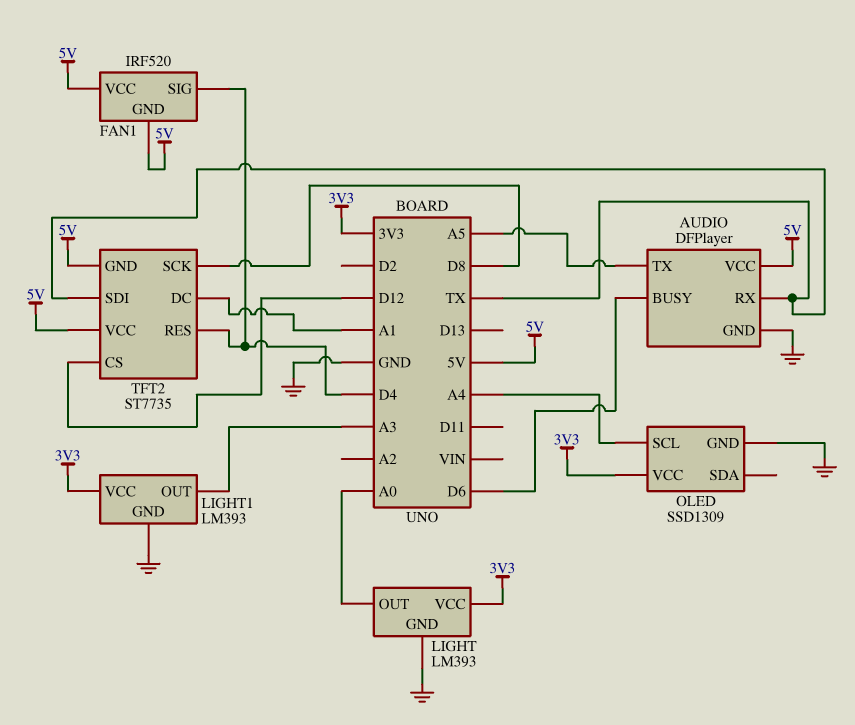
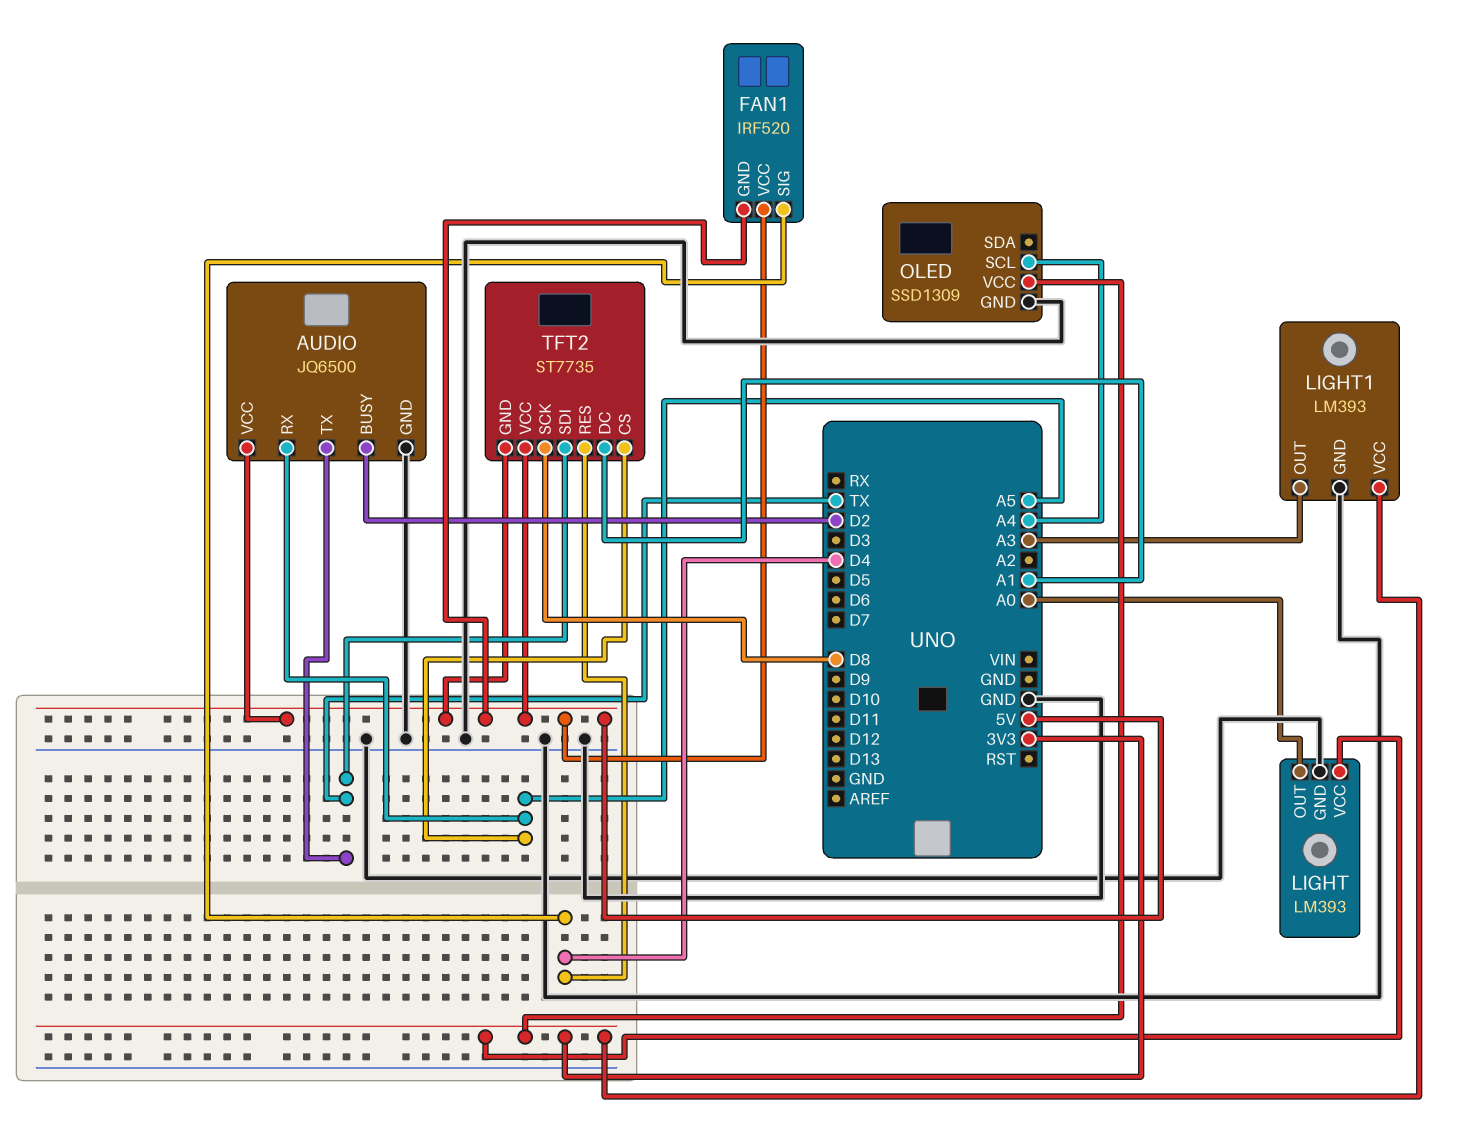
AUDIO: DFPlayer -> JQ6500
AUDIO pin BUSY: D6 -> D2
AUDIO pin RX: TX -> A5
AUDIO pin TX: A5 -> TX
TFT2 pin CS: D12 -> A5

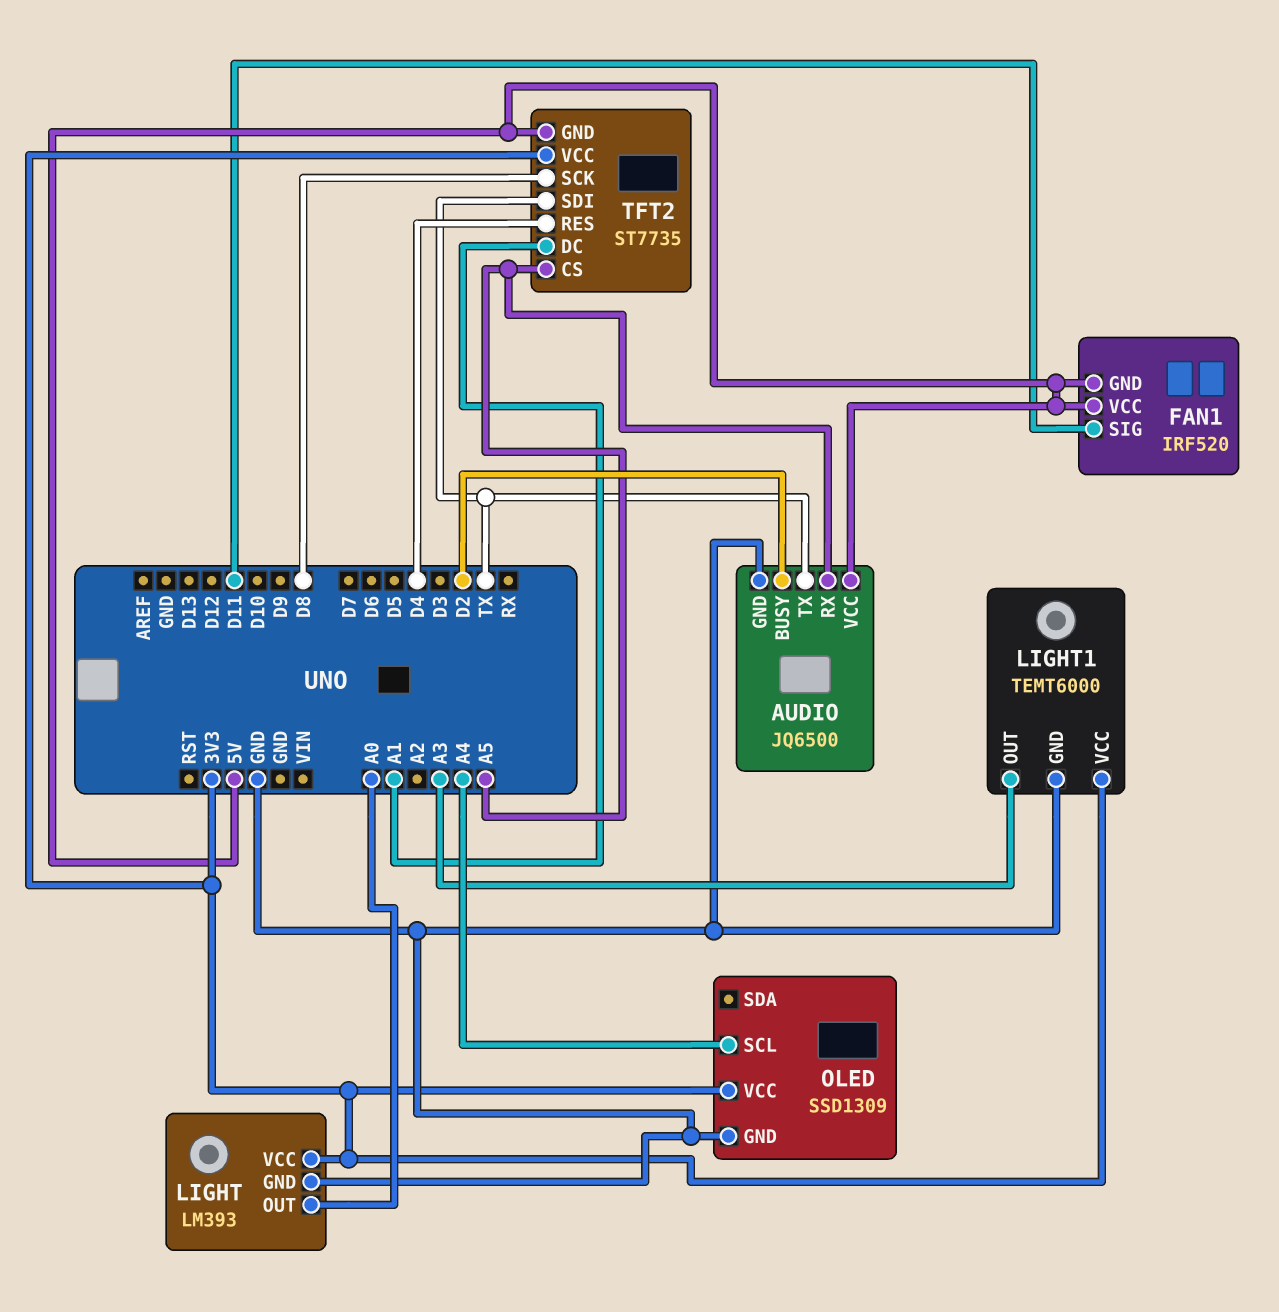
FAN1 pin SIG: D4 -> D11
LIGHT1: LM393 -> TEMT6000
TFT2 pin VCC: 5V -> 3V3

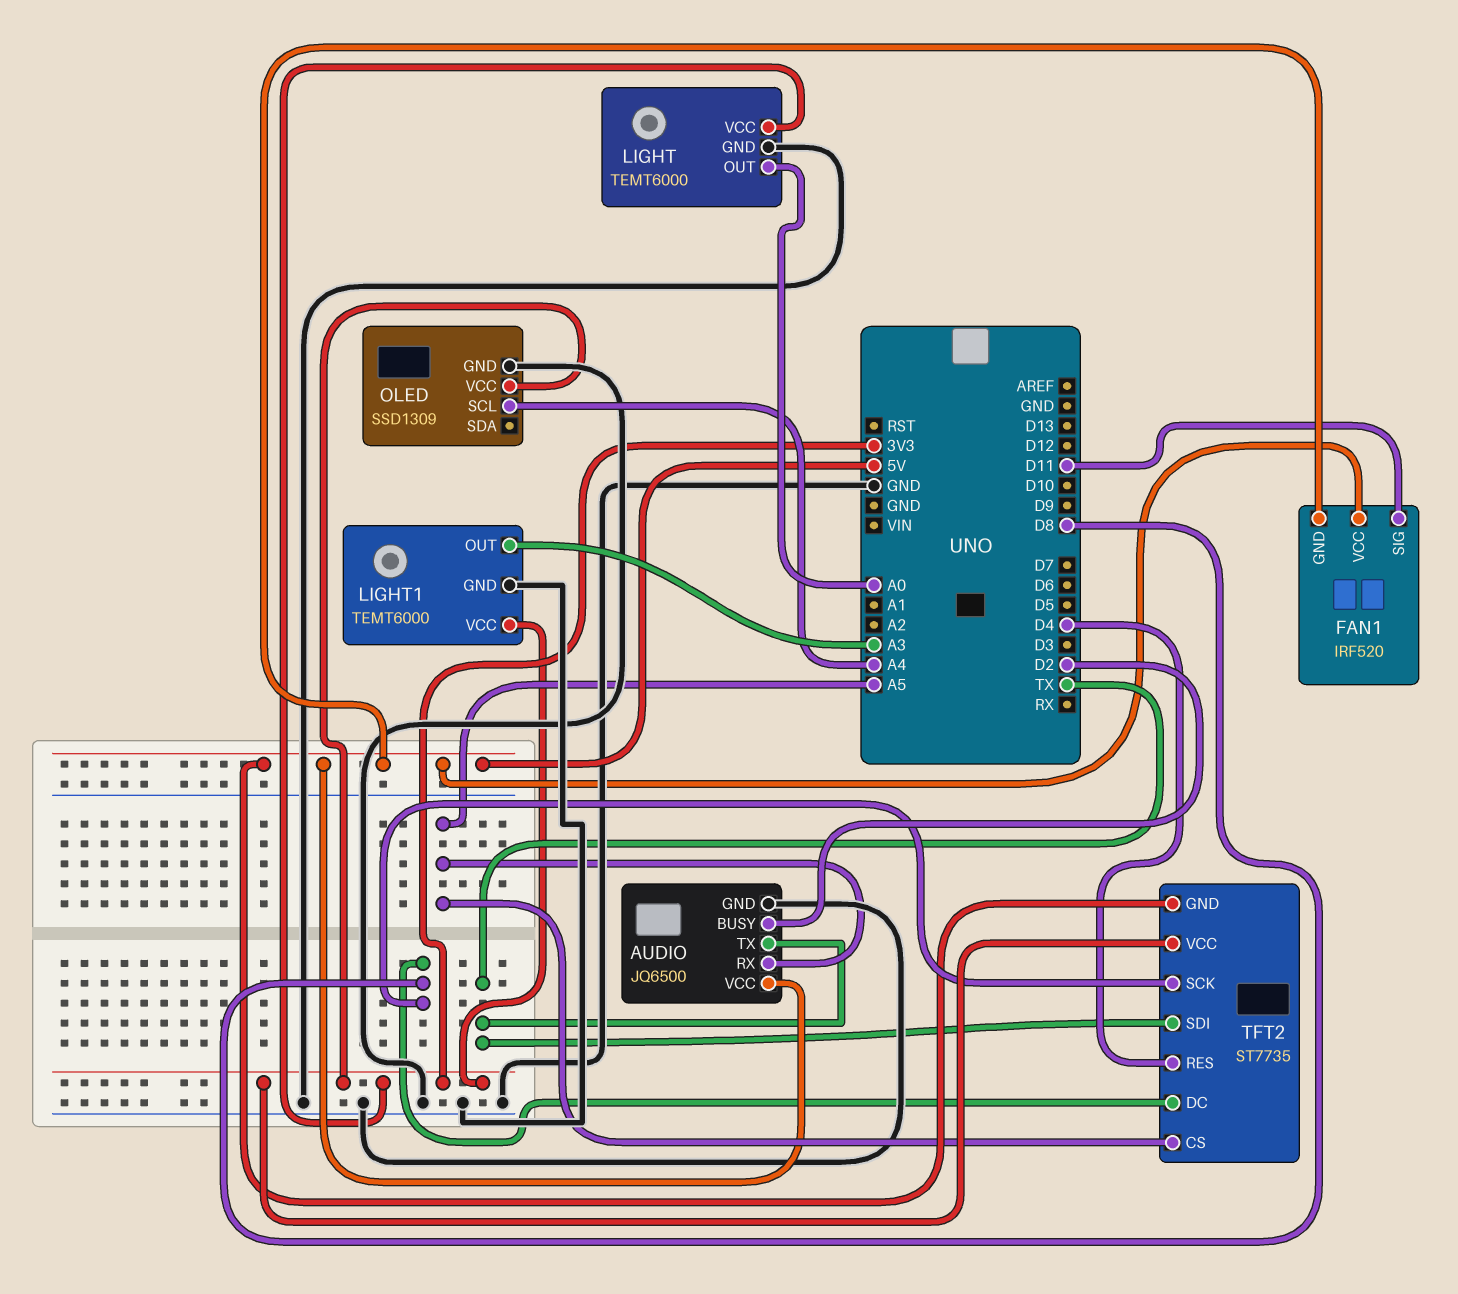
LIGHT: LM393 -> TEMT6000
TFT2 pin DC: A1 -> D8

